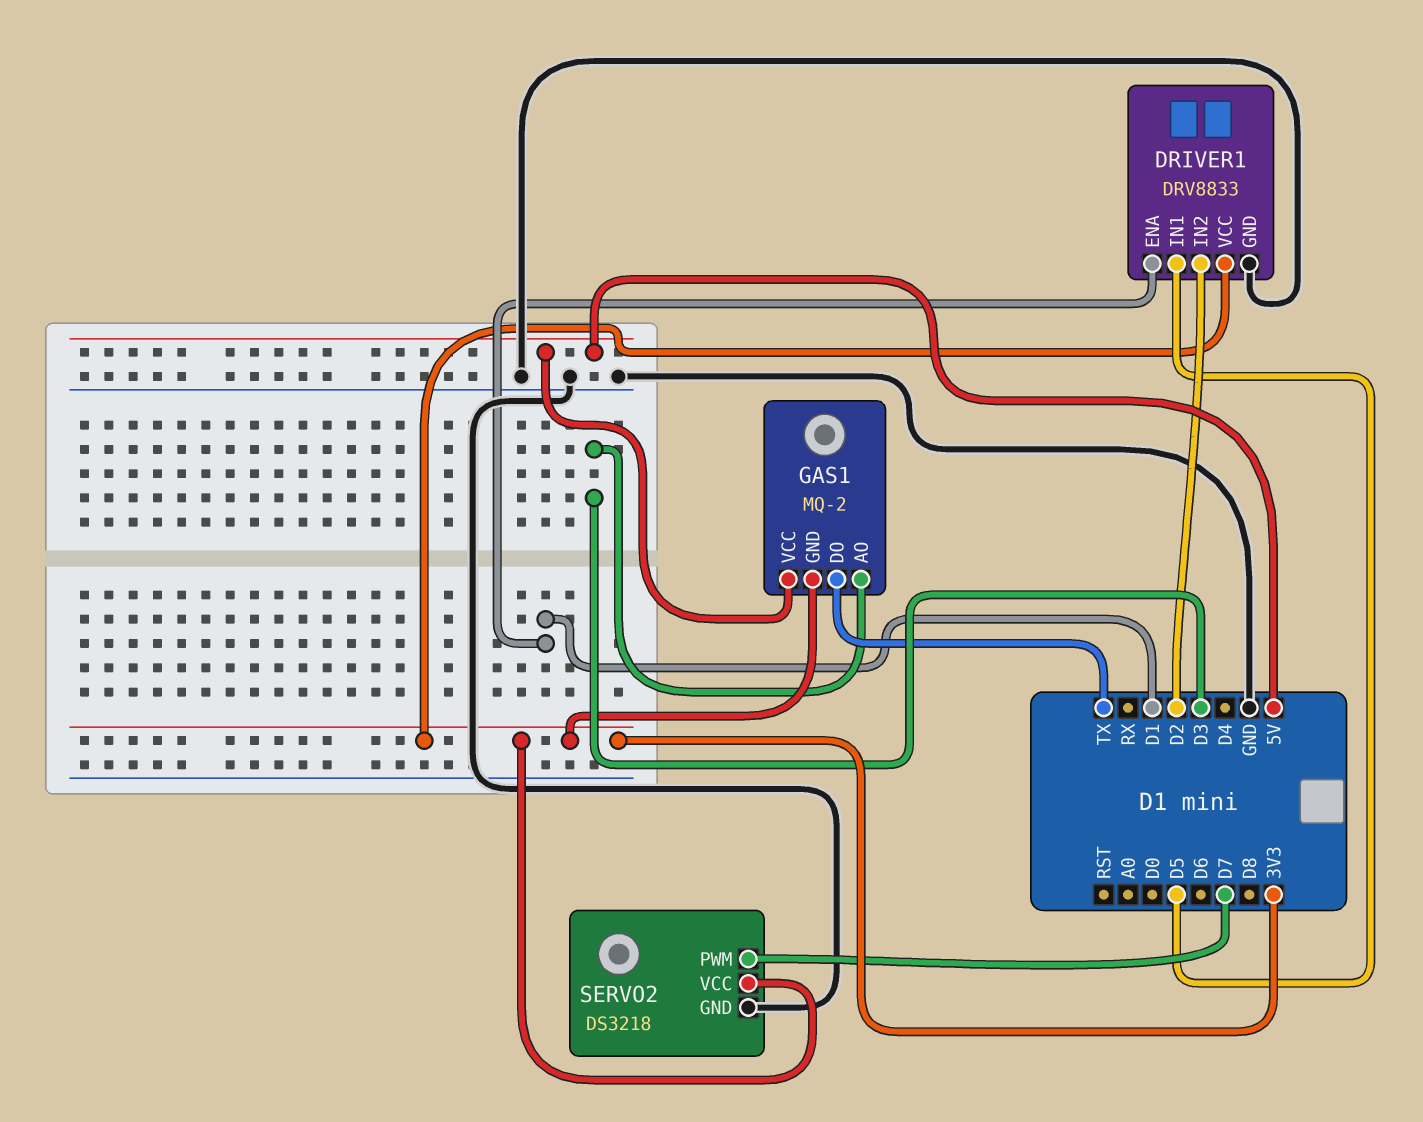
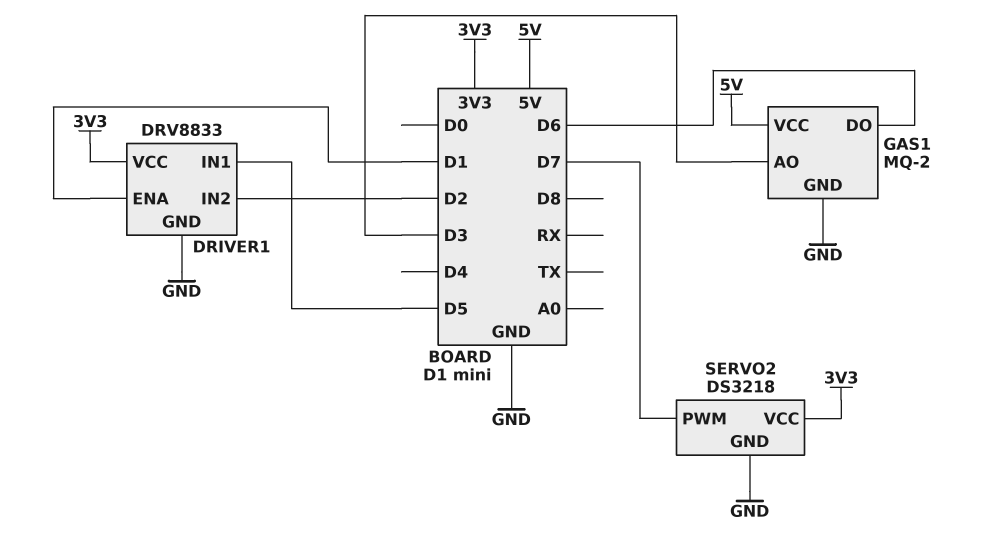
GAS1 pin DO: TX -> D6
GAS1 pin GND: 3V3 -> GND

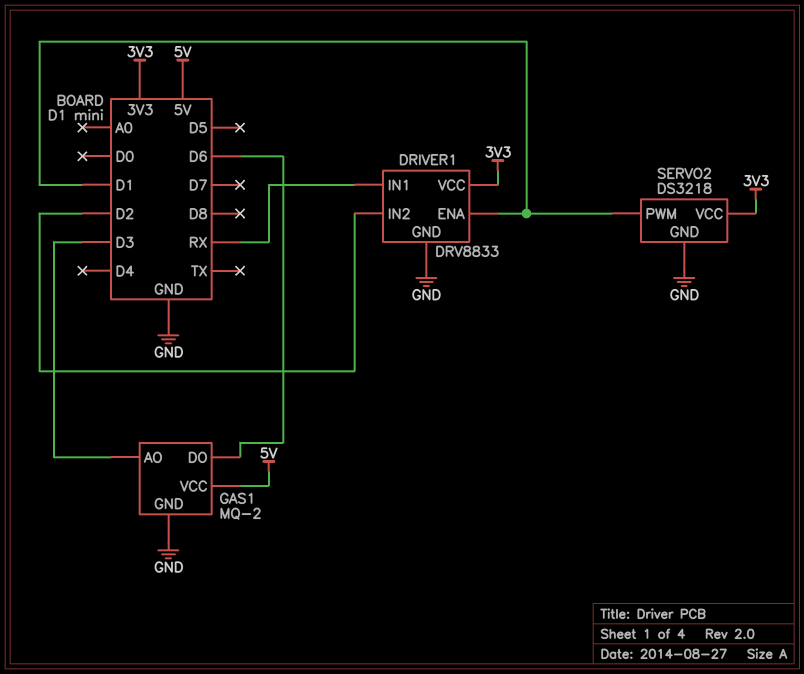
DRIVER1 pin IN1: D5 -> RX
SERVO2 pin PWM: D7 -> D1

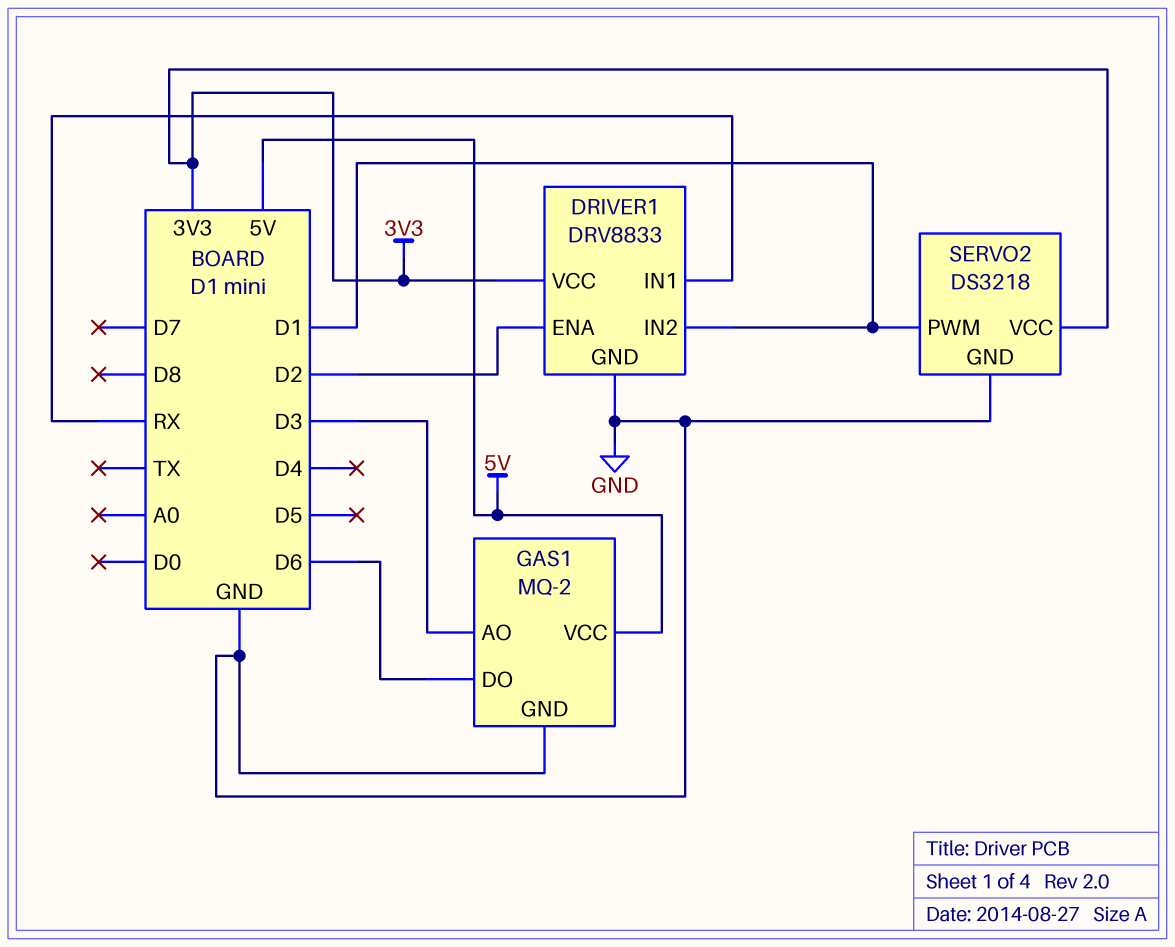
DRIVER1 pin ENA: D1 -> D2
DRIVER1 pin IN2: D2 -> D1

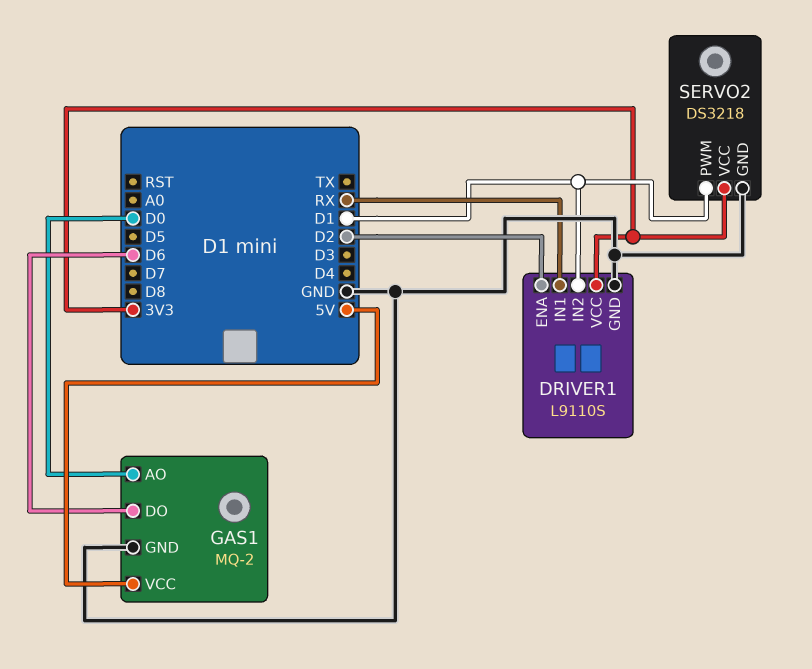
DRIVER1: DRV8833 -> L9110S
GAS1 pin AO: D3 -> D0

